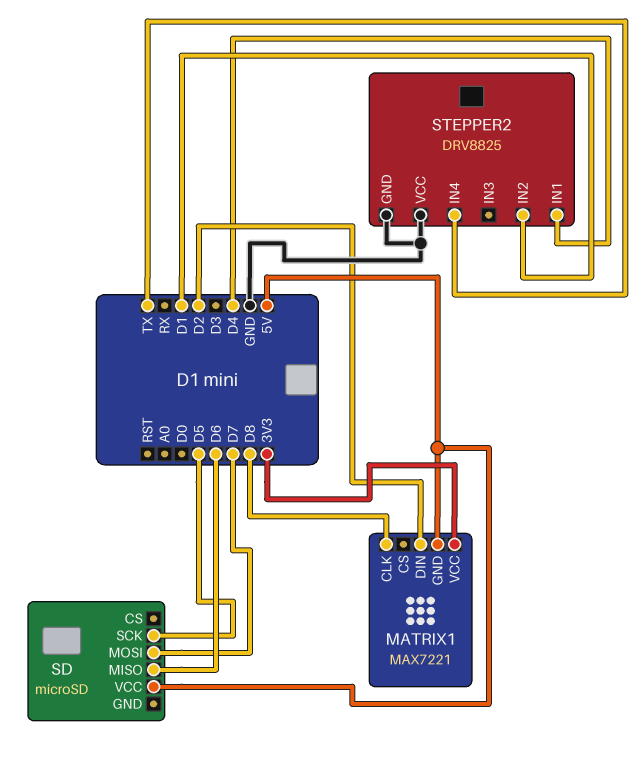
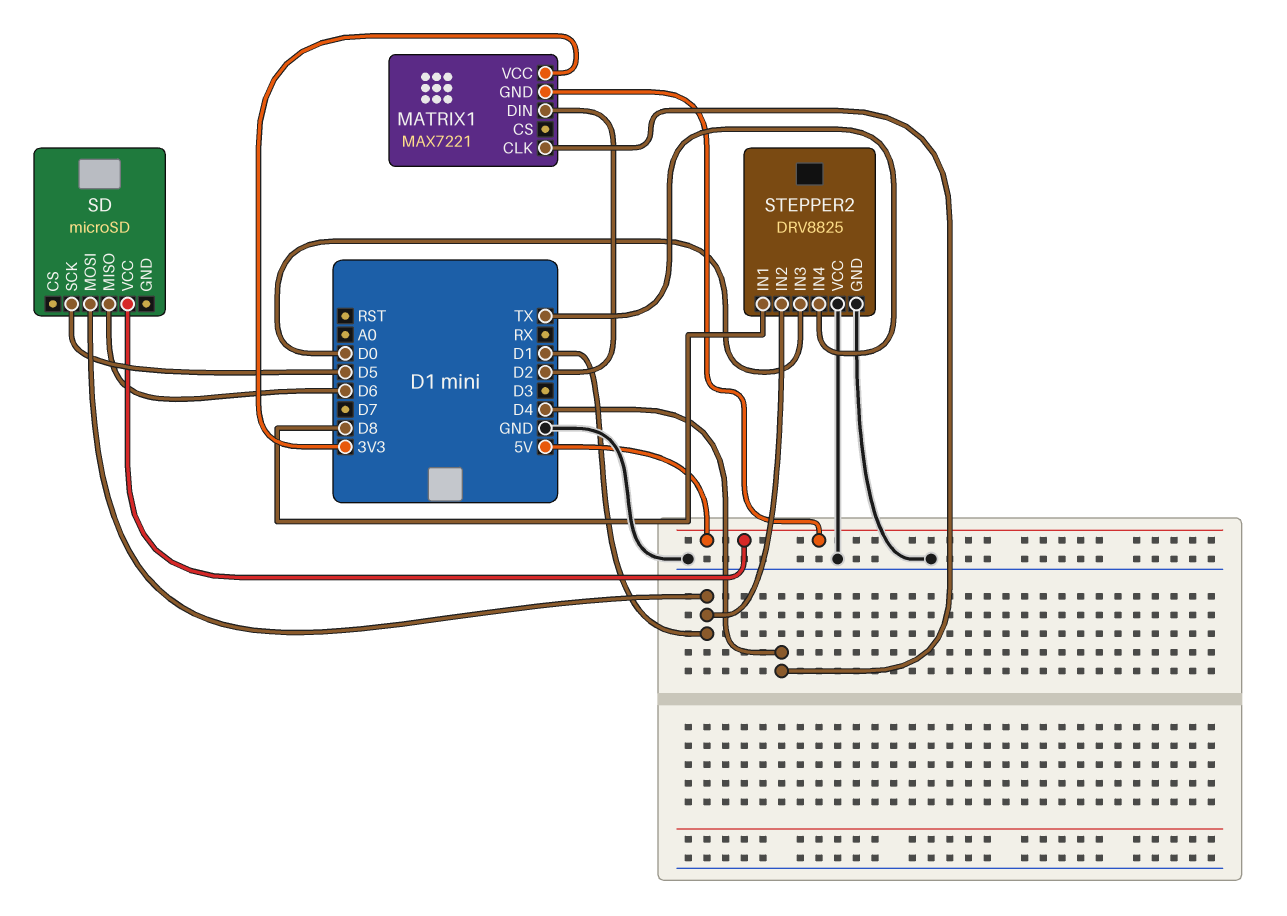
MATRIX1 pin CLK: D8 -> D4
SD pin MOSI: D7 -> D1
STEPPER2 pin IN1: D4 -> D8
STEPPER2 pin IN3: none -> D0

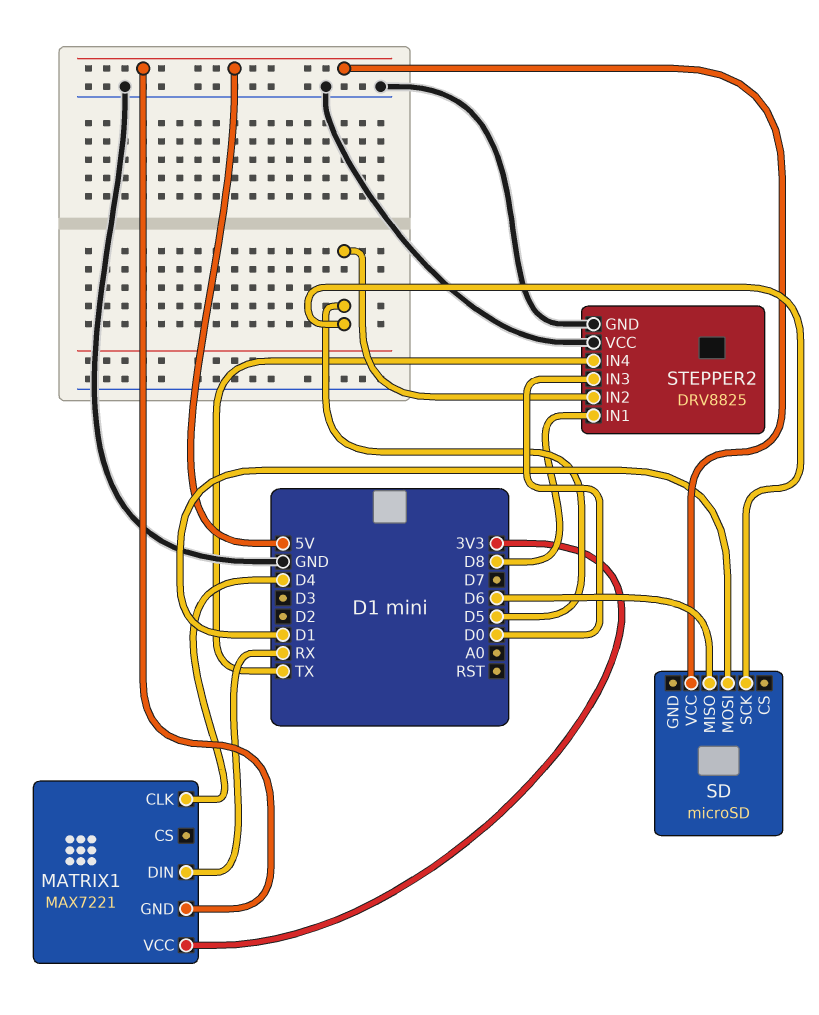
MATRIX1 pin DIN: D2 -> RX
STEPPER2 pin IN2: D1 -> D5

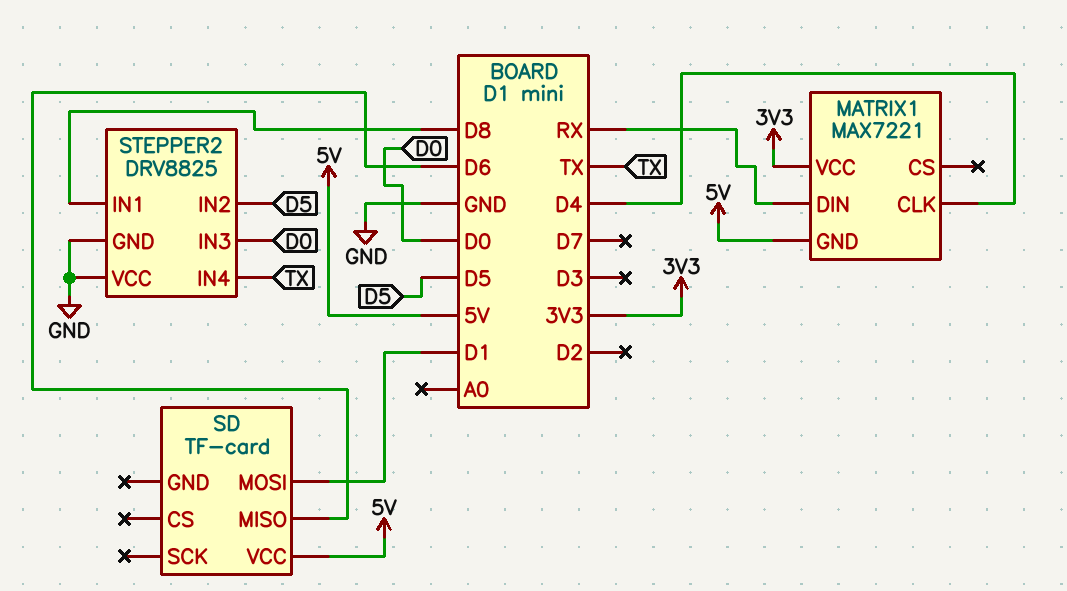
SD: microSD -> TF-card
SD pin SCK: D5 -> none

